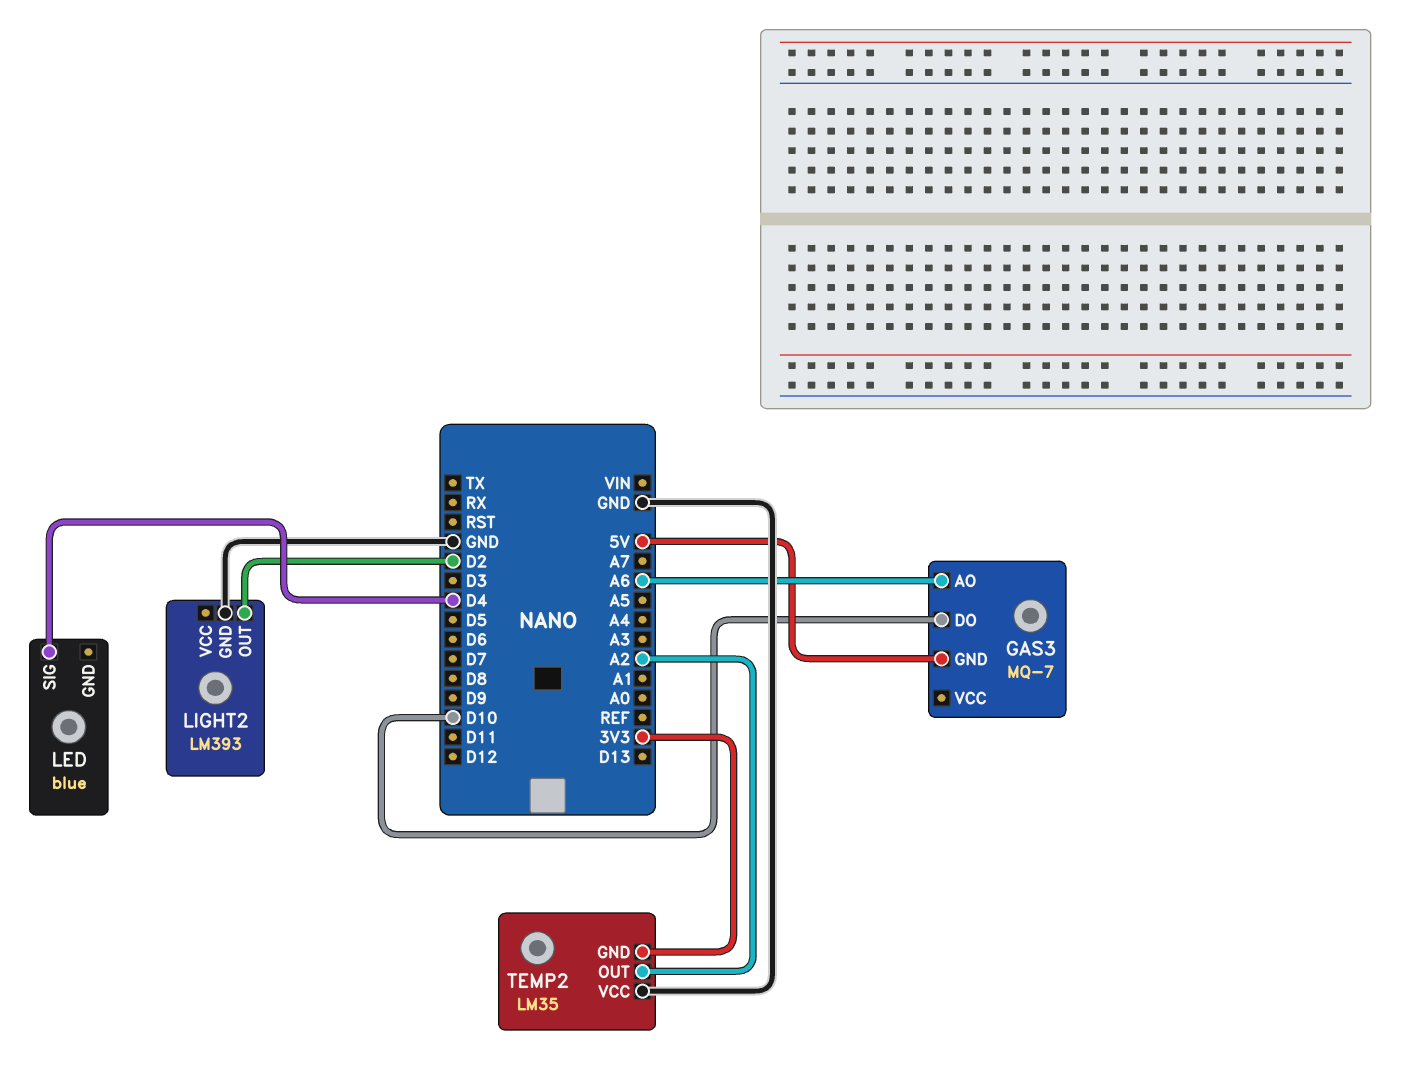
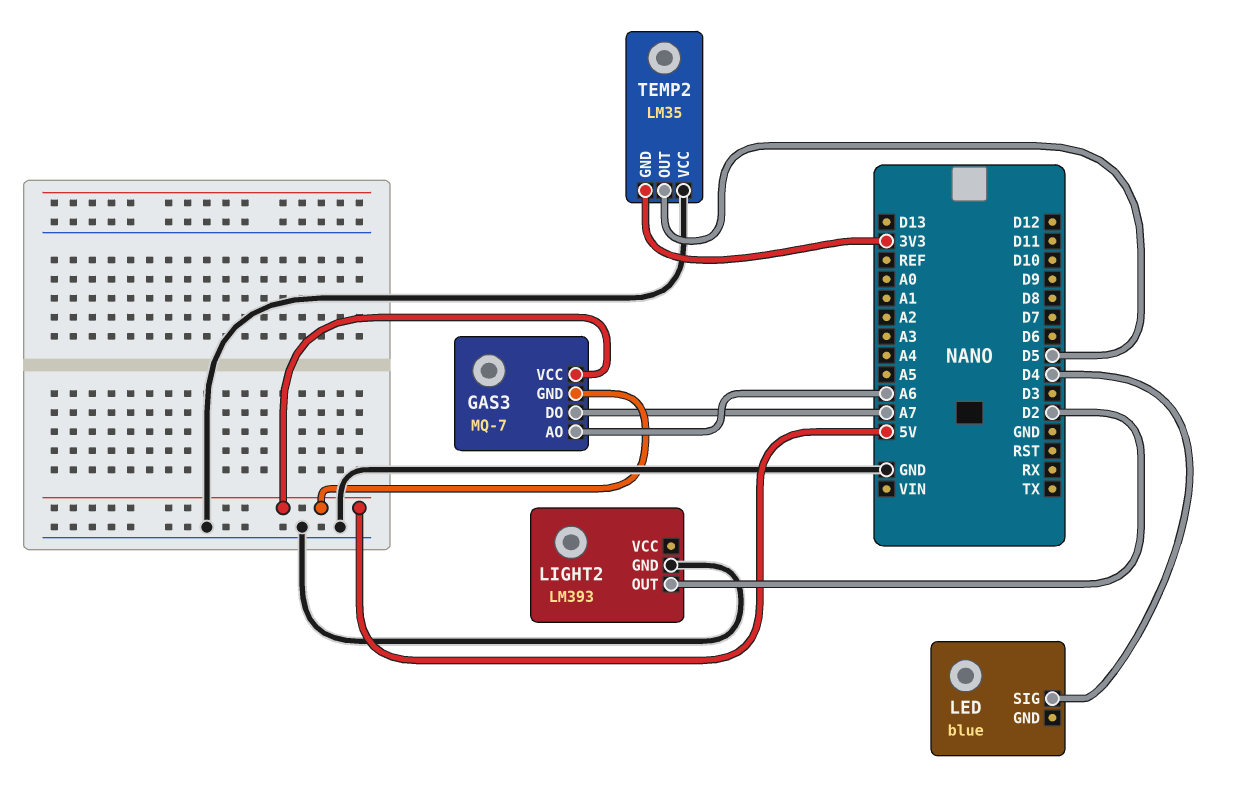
GAS3 pin DO: D10 -> A7
GAS3 pin VCC: none -> 5V
TEMP2 pin OUT: A2 -> D5

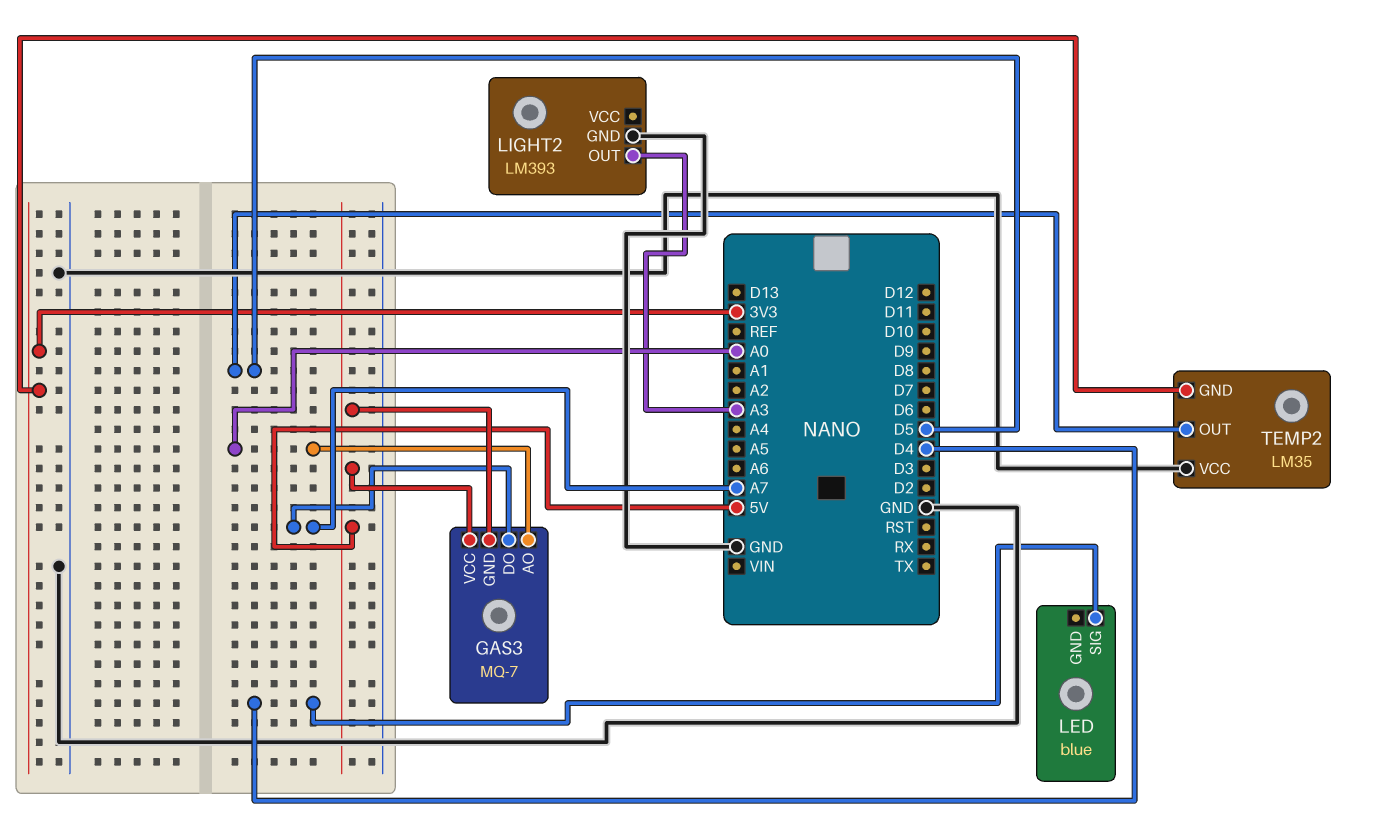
GAS3 pin AO: A6 -> A0
LIGHT2 pin OUT: D2 -> A3

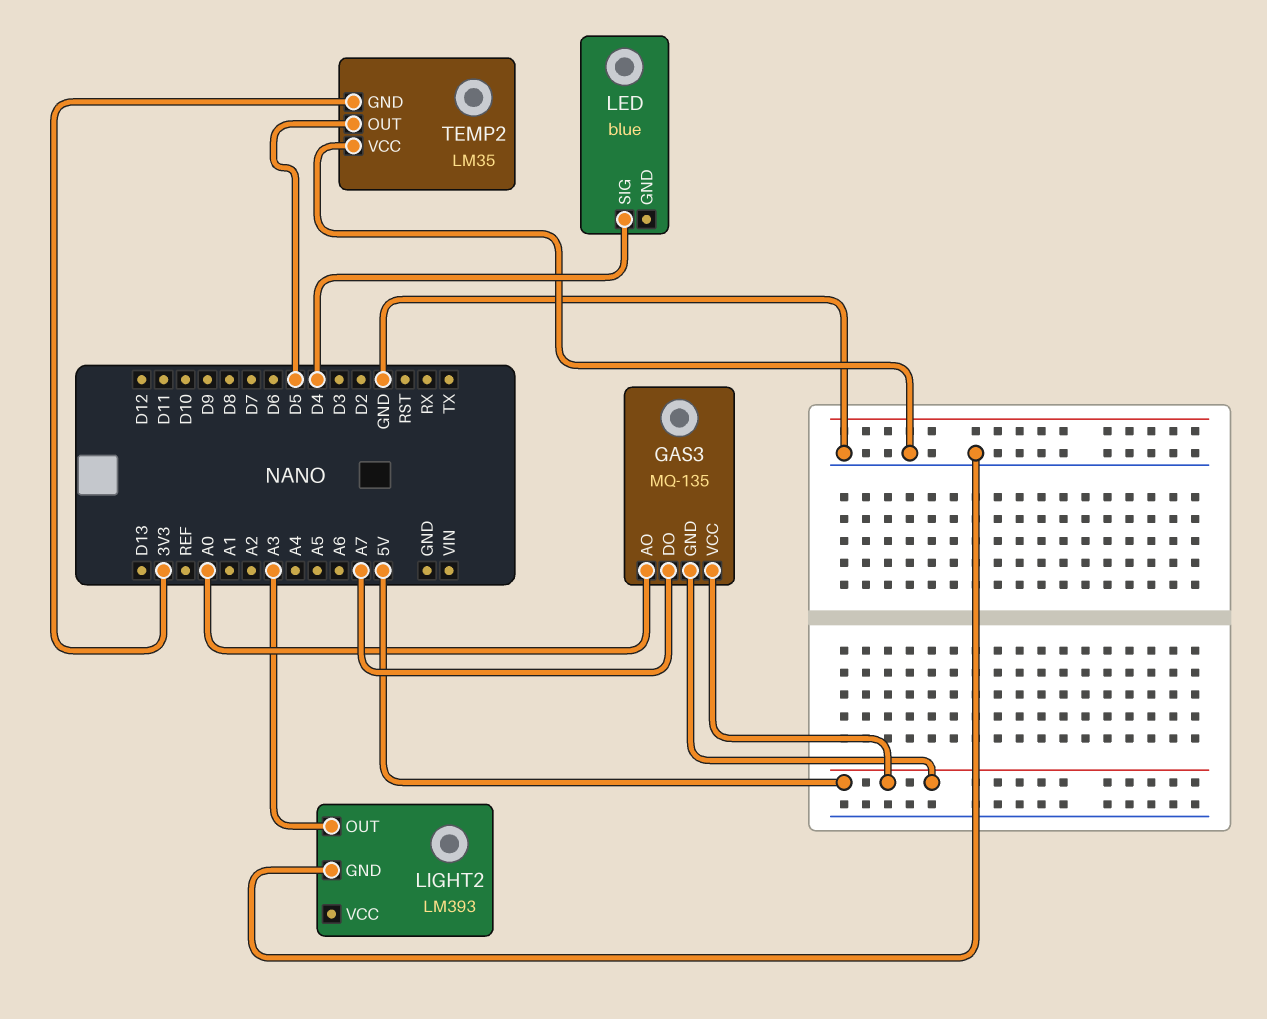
GAS3: MQ-7 -> MQ-135

